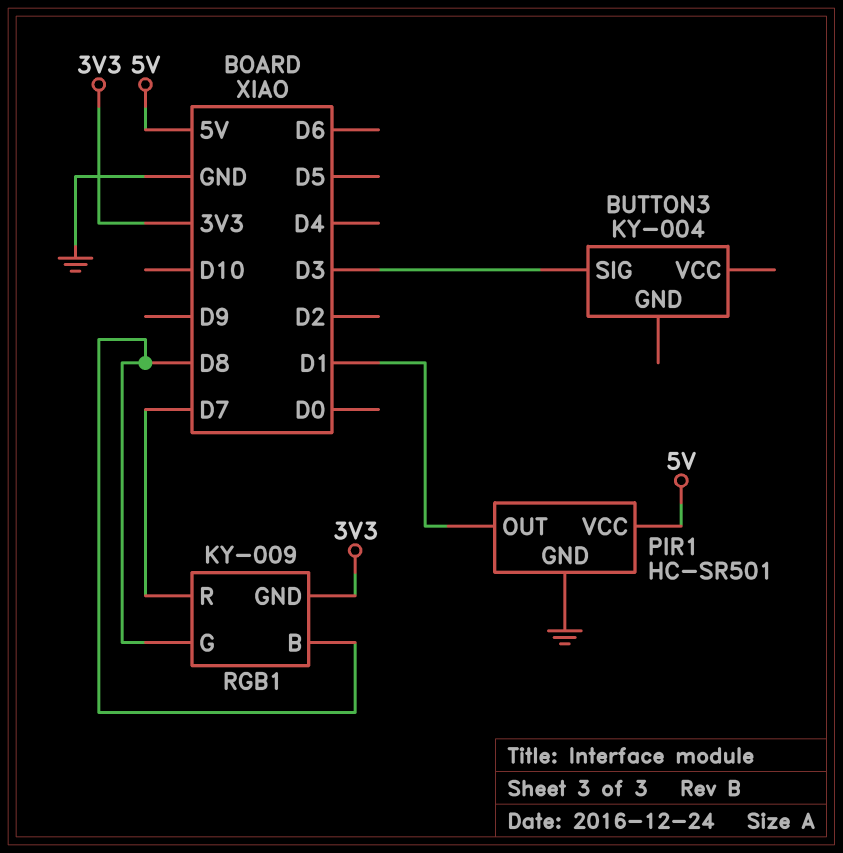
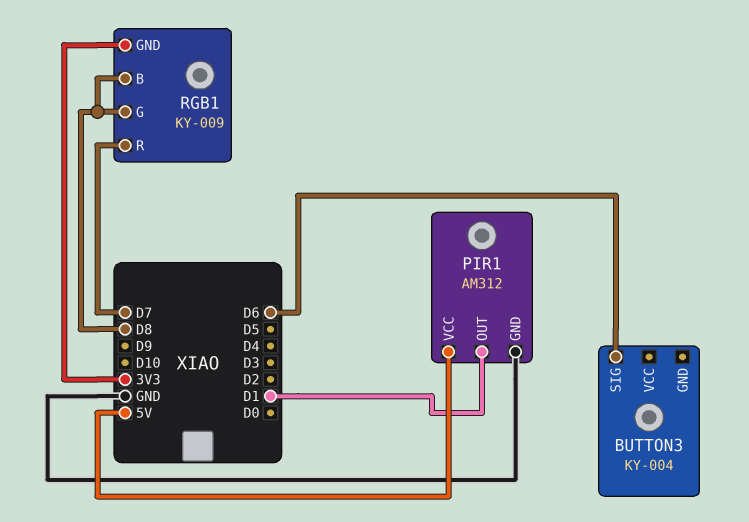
BUTTON3 pin SIG: D3 -> D6
PIR1: HC-SR501 -> AM312

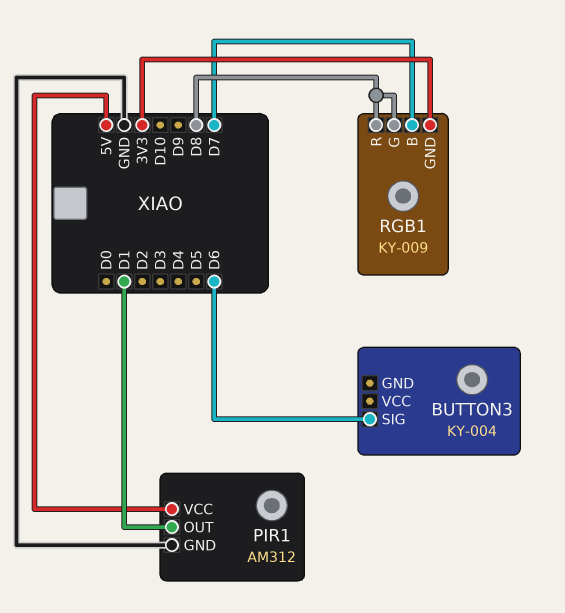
RGB1 pin B: D8 -> D7
RGB1 pin R: D7 -> D8

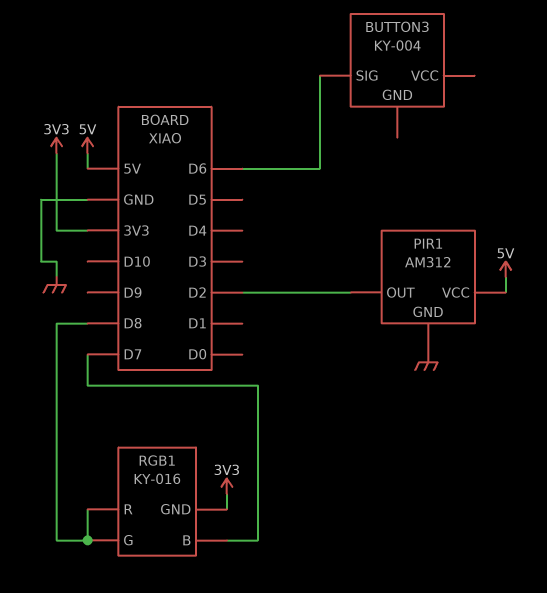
PIR1 pin OUT: D1 -> D2
RGB1: KY-009 -> KY-016

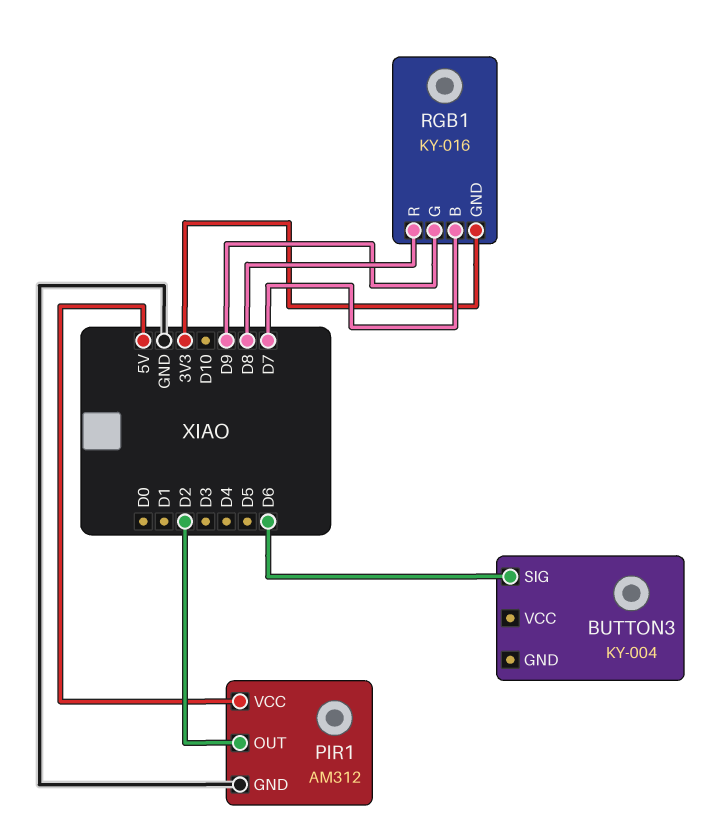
RGB1 pin G: D8 -> D9

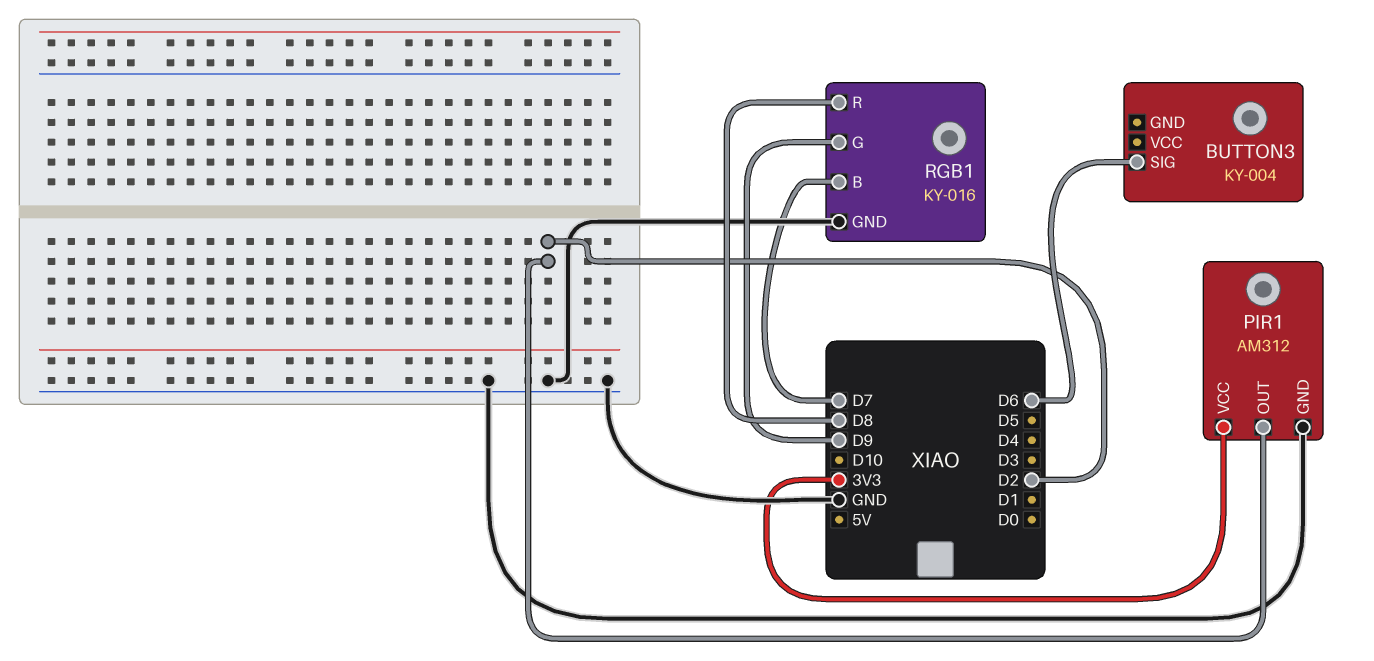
PIR1 pin VCC: 5V -> 3V3
RGB1 pin GND: 3V3 -> GND

